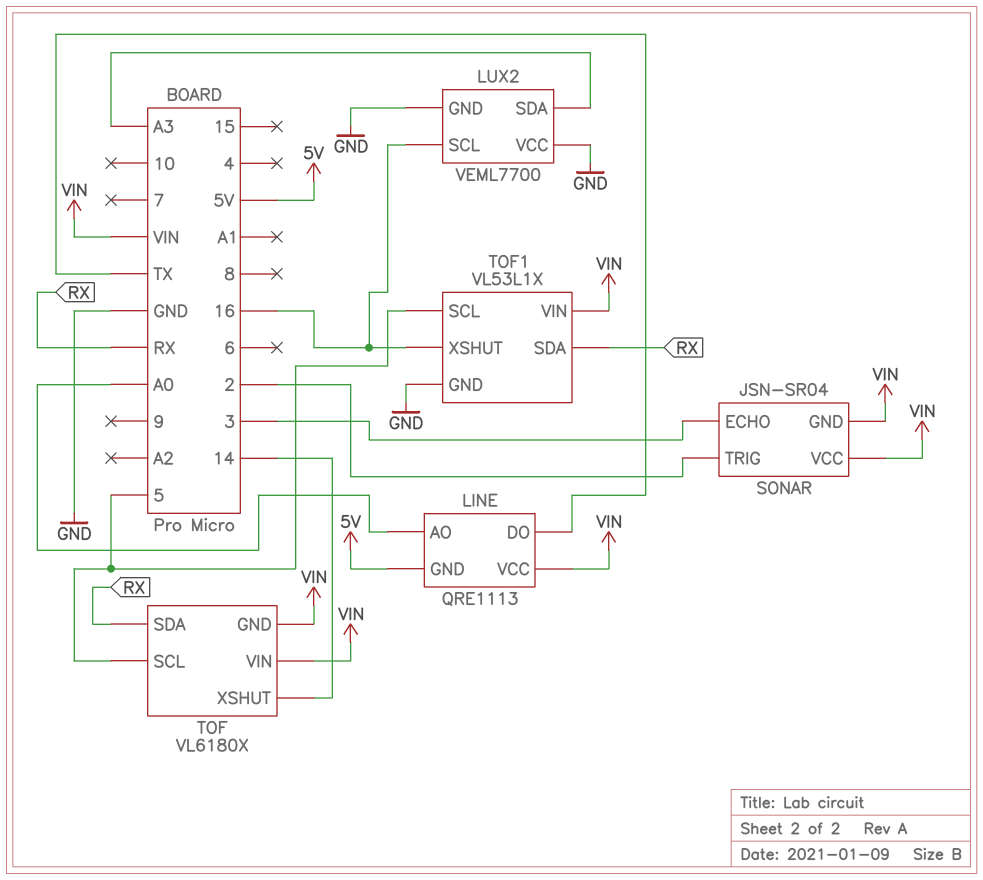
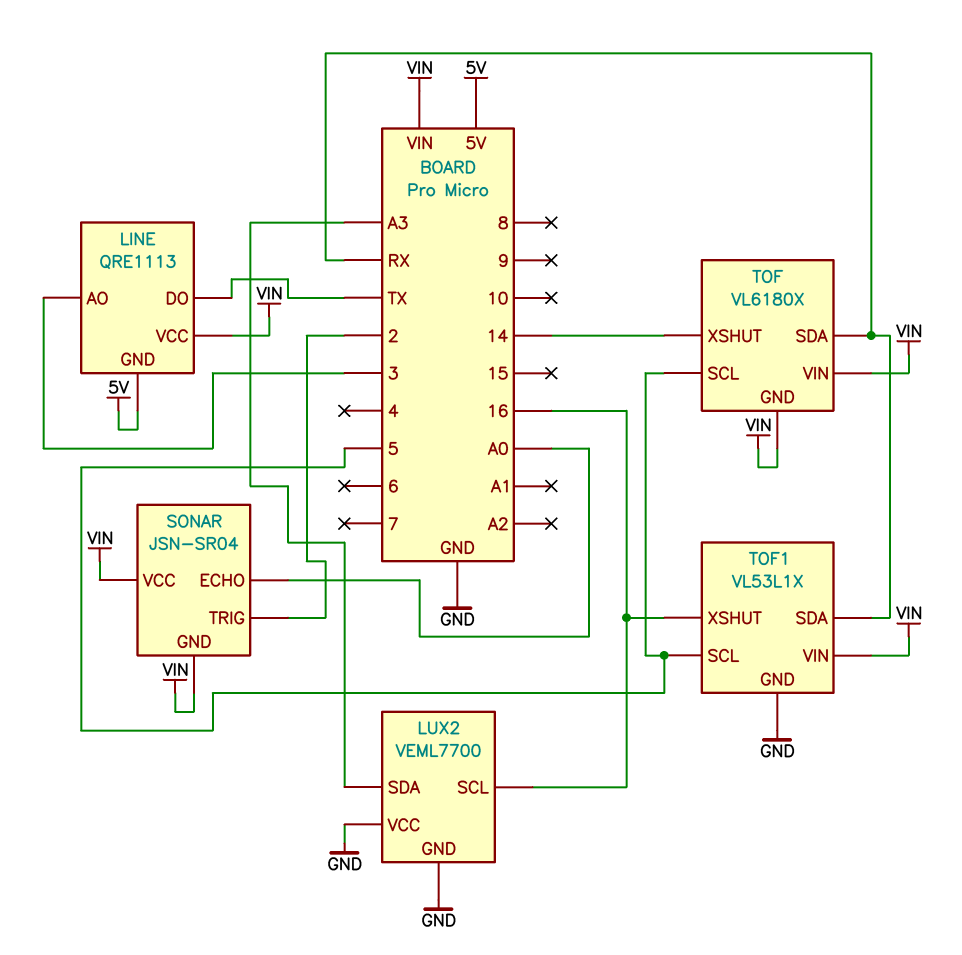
LINE pin AO: A0 -> 3
SONAR pin ECHO: 3 -> A0

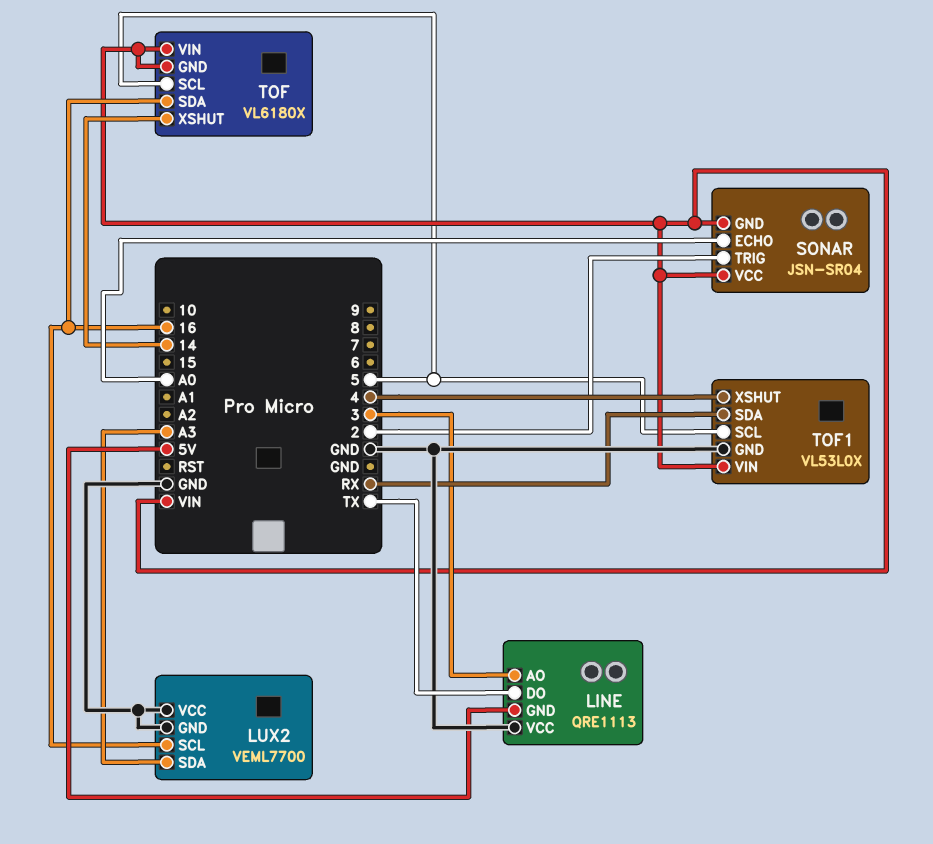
LINE pin VCC: VIN -> GND
TOF pin SDA: RX -> 16
TOF1: VL53L1X -> VL53L0X
TOF1 pin XSHUT: 16 -> 4

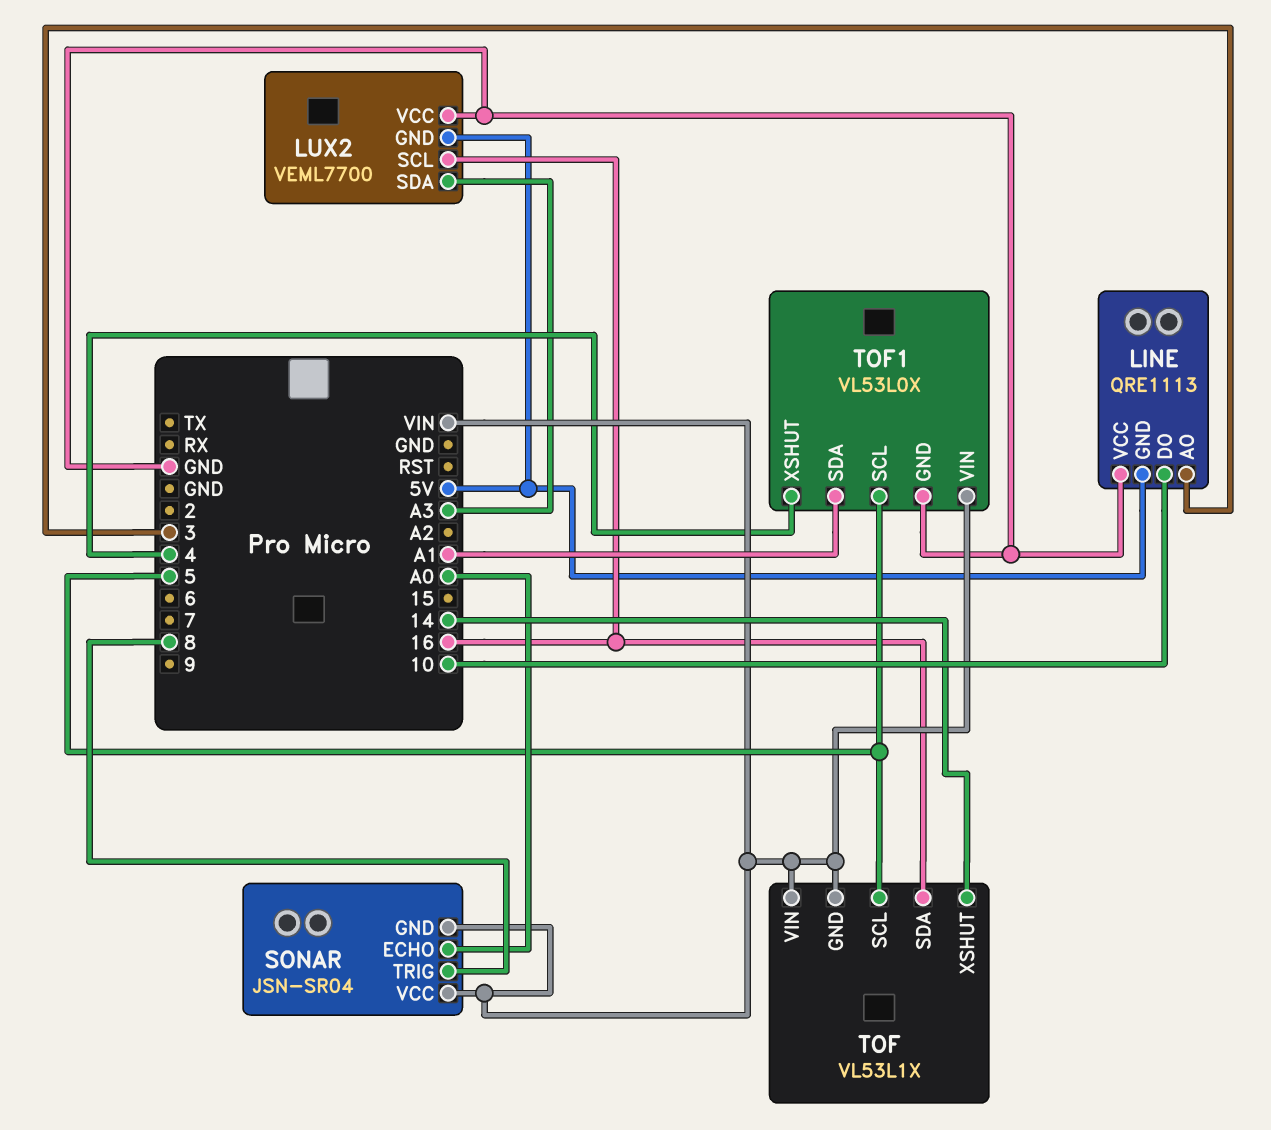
LINE pin DO: TX -> 10
LUX2 pin GND: GND -> 5V
SONAR pin TRIG: 2 -> 8
TOF: VL6180X -> VL53L1X
TOF1 pin SDA: RX -> A1

